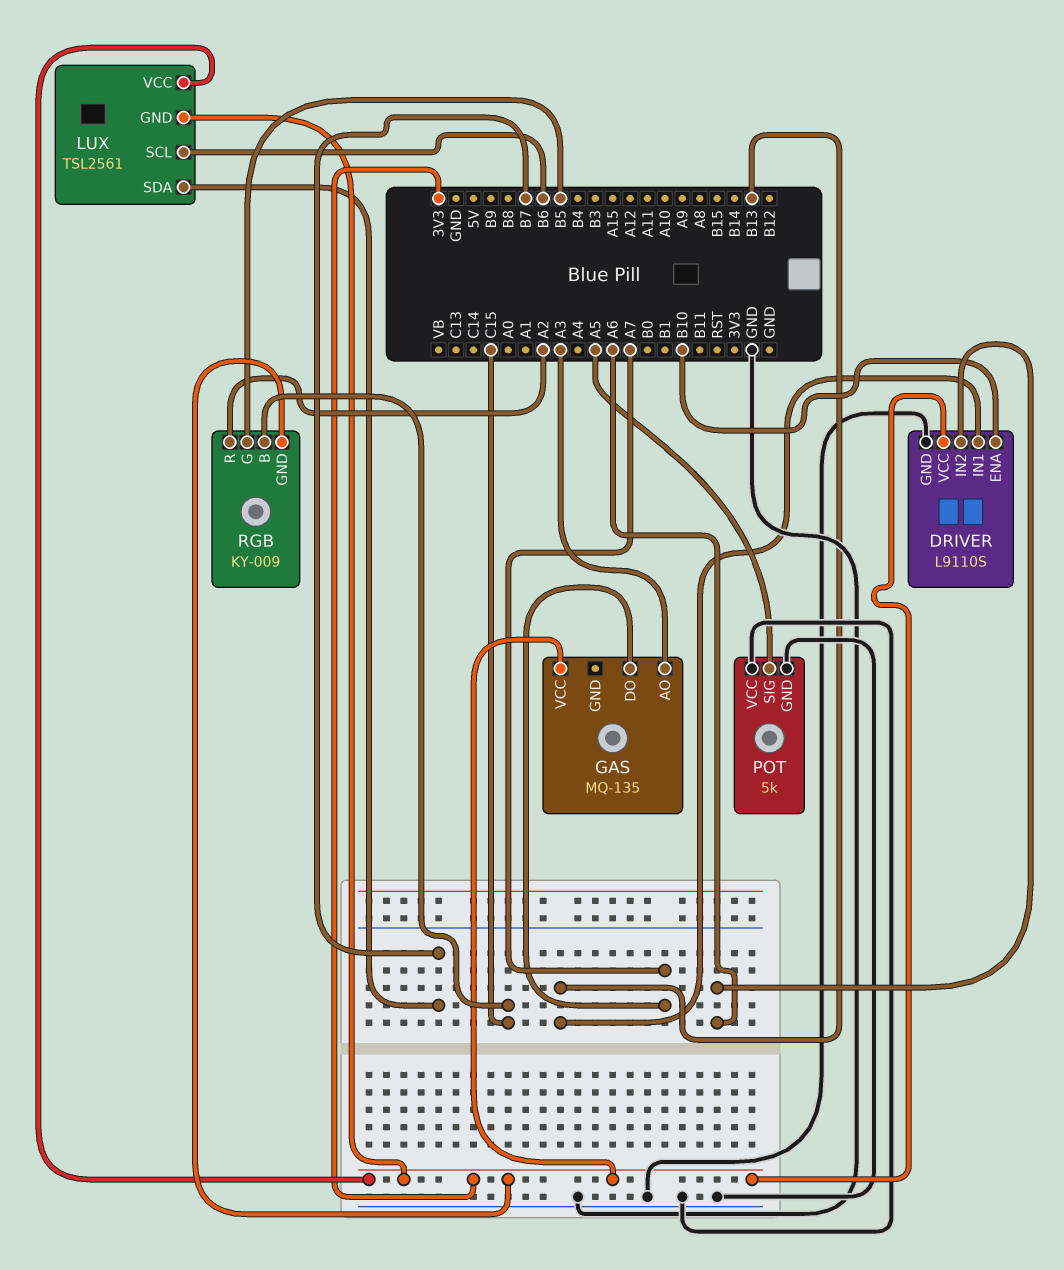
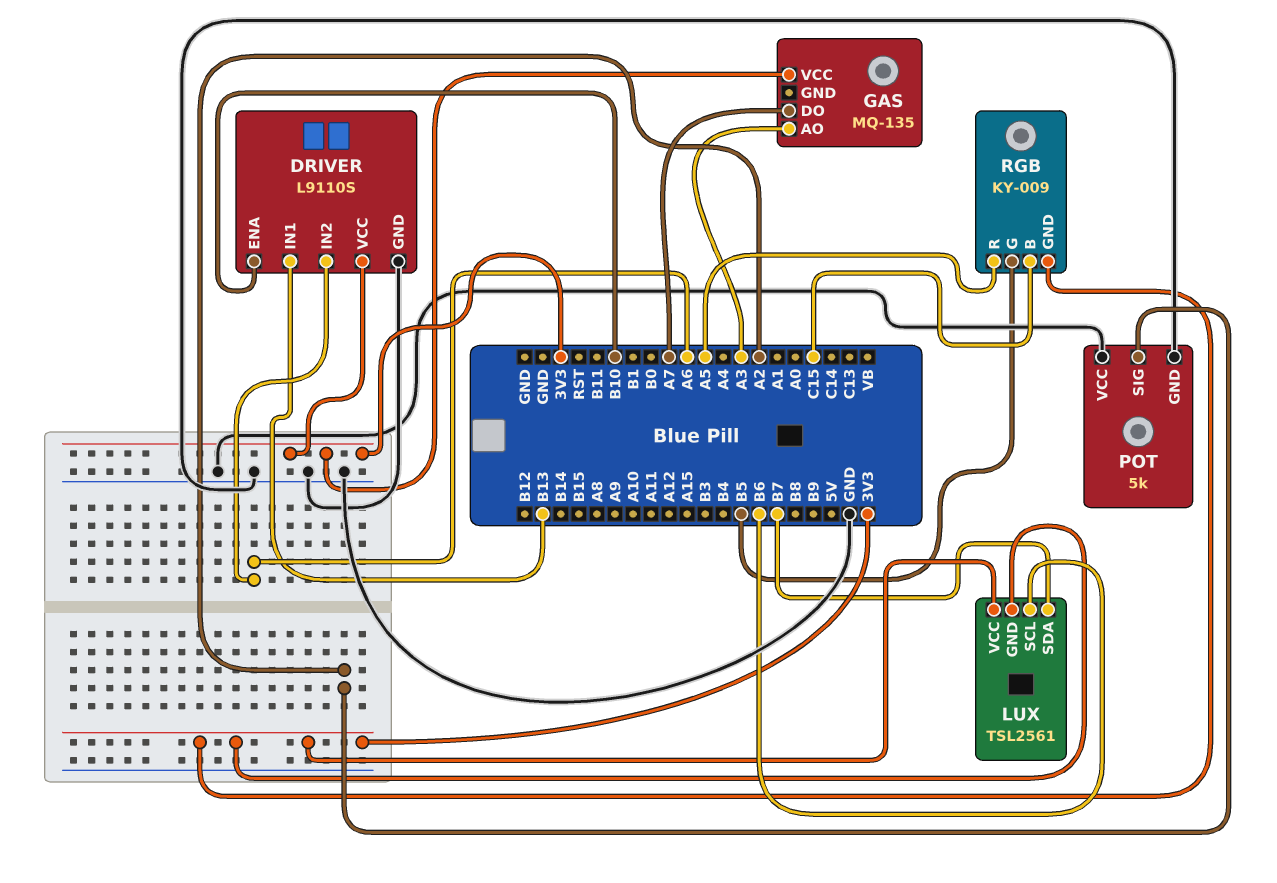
POT pin SIG: A5 -> A2
RGB pin R: A2 -> A5

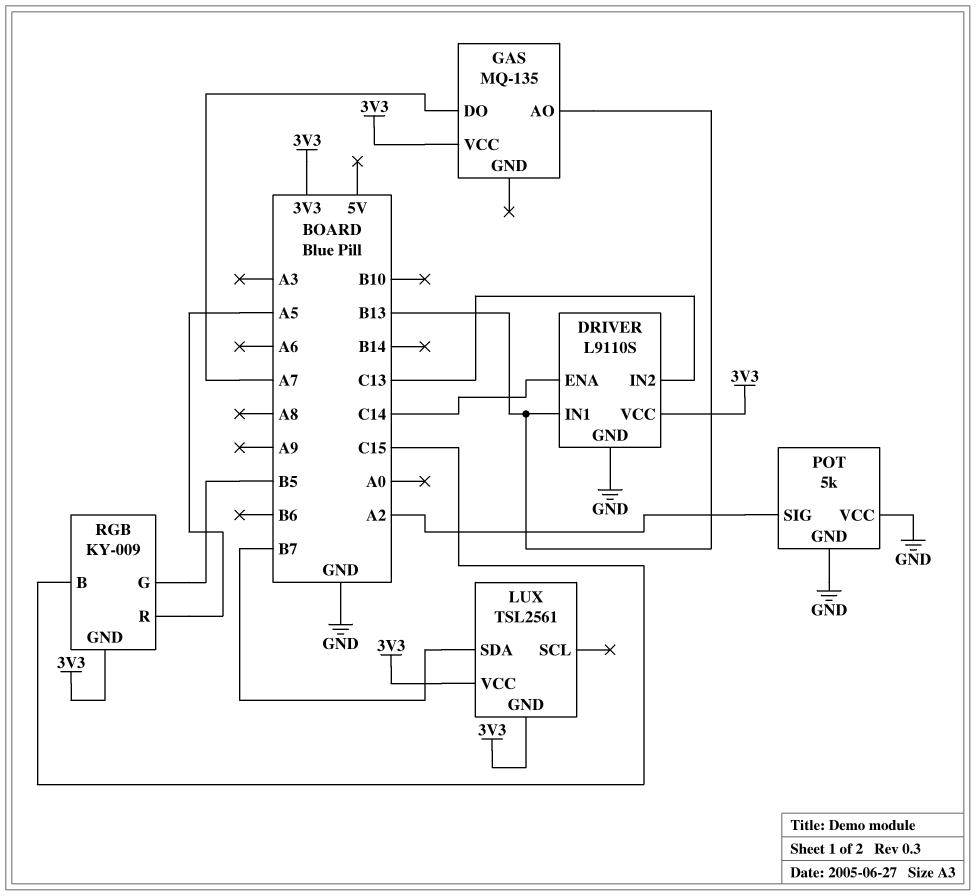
DRIVER pin ENA: B10 -> C14
DRIVER pin IN2: A6 -> C13
GAS pin AO: A3 -> B13
LUX pin SCL: B6 -> none

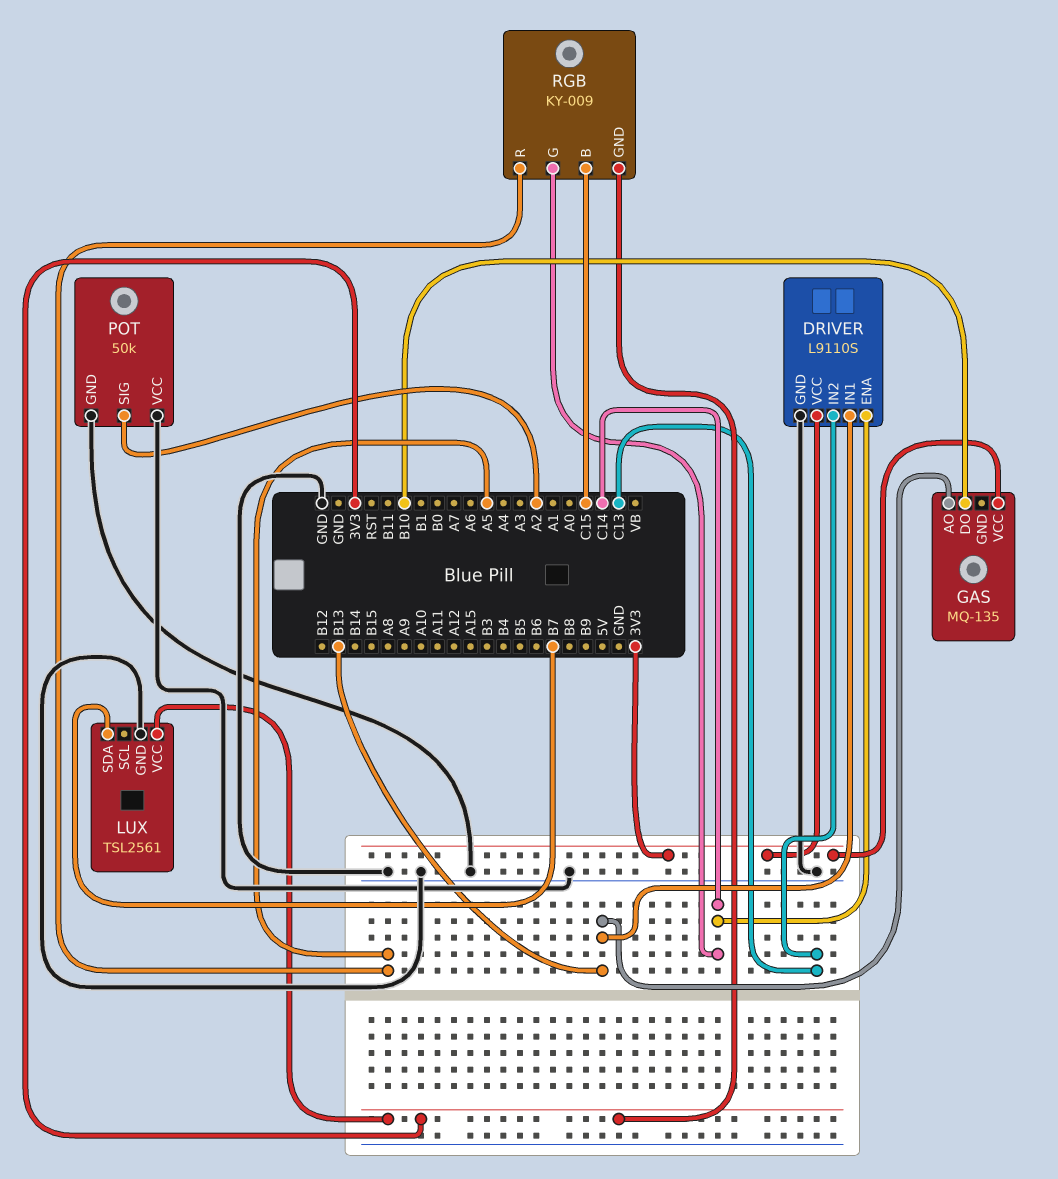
GAS pin DO: A7 -> B10
LUX pin GND: 3V3 -> GND
POT: 5k -> 50k
RGB pin G: B5 -> C14

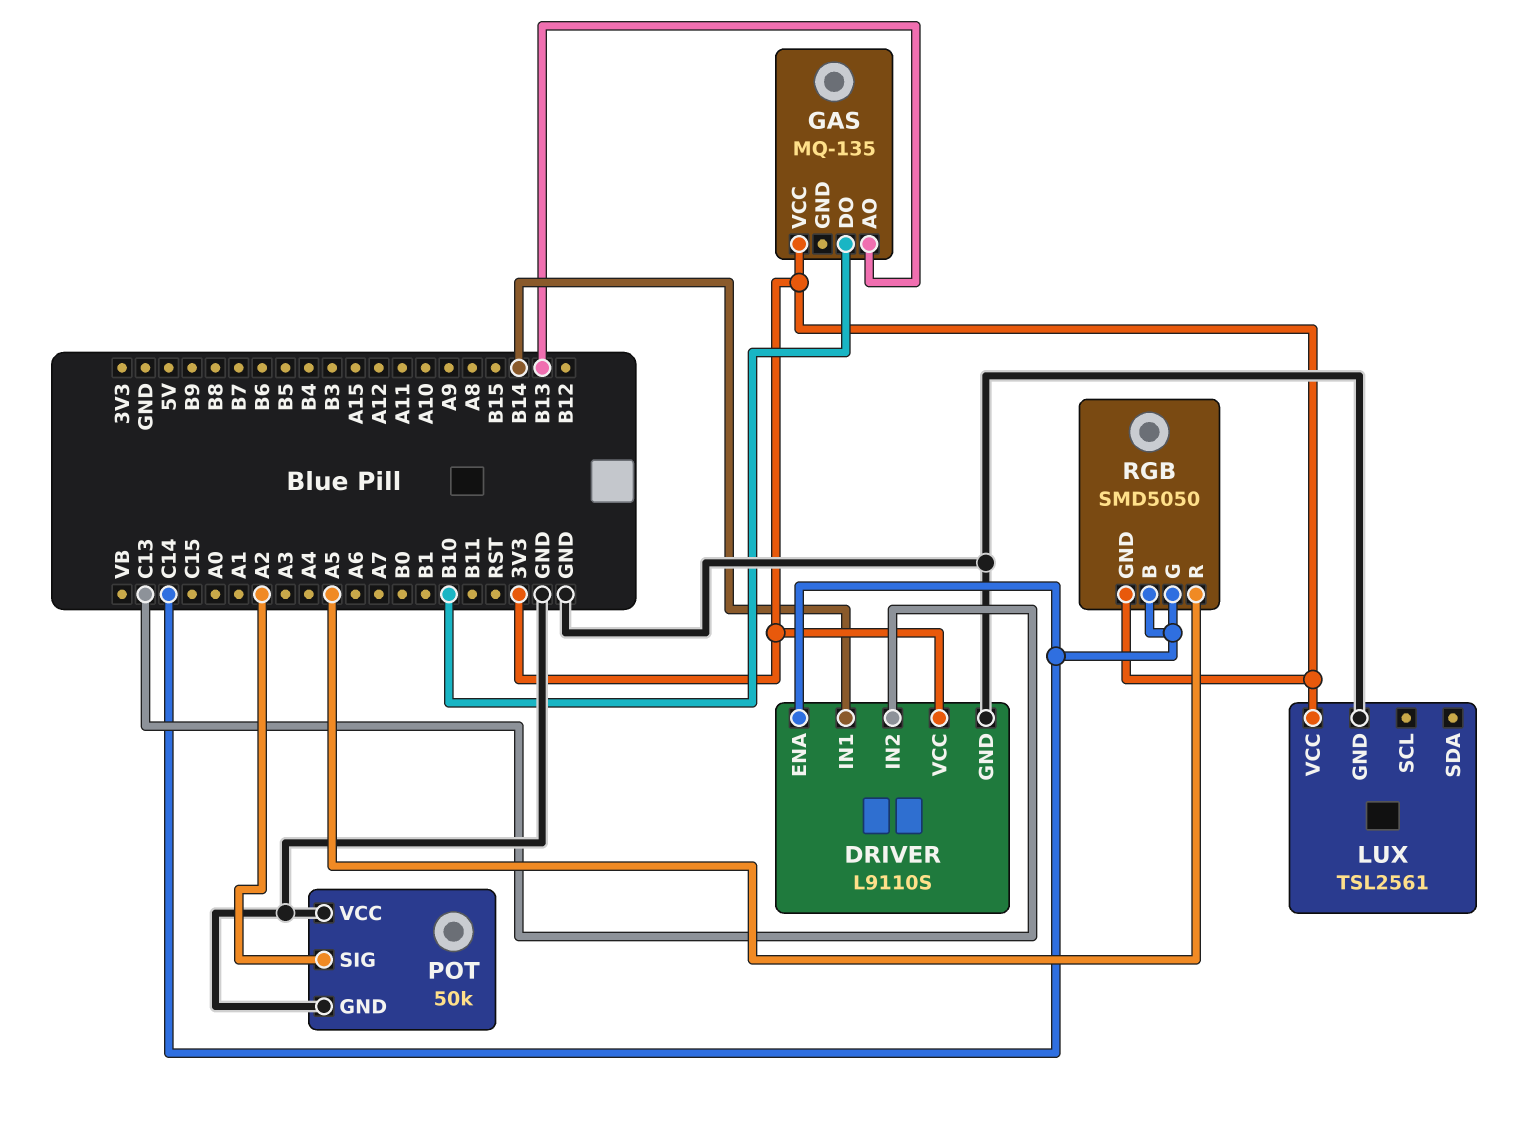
DRIVER pin IN1: B13 -> B14
LUX pin SDA: B7 -> none
RGB: KY-009 -> SMD5050
RGB pin B: C15 -> C14

